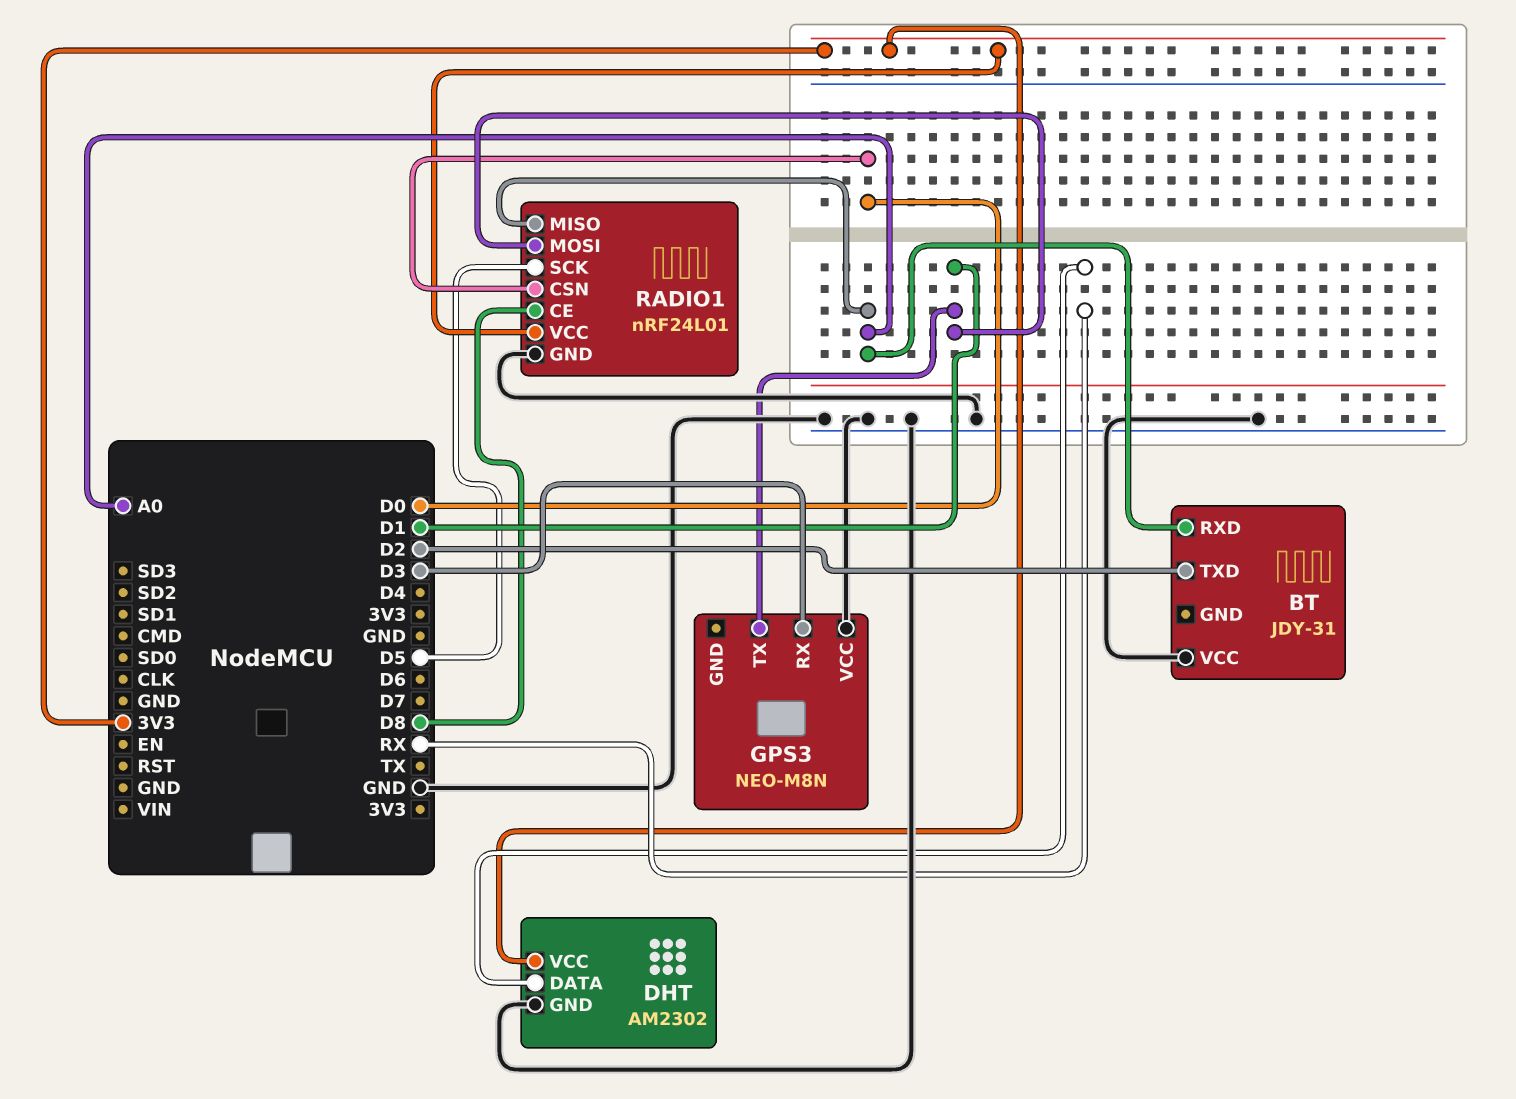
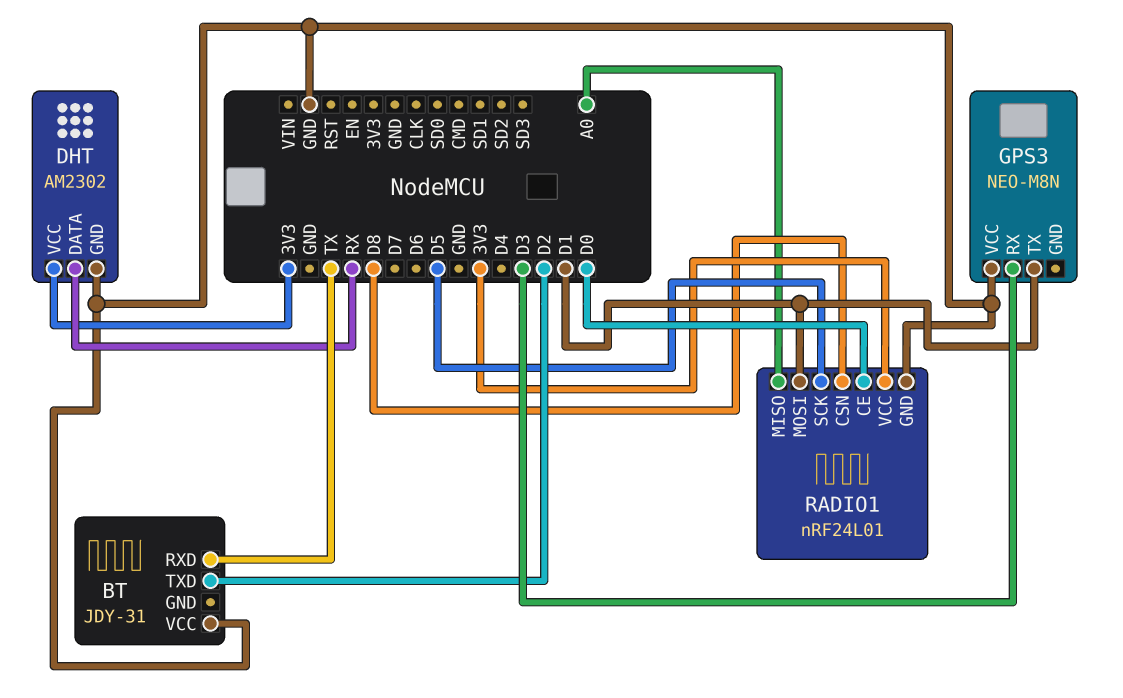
BT pin RXD: A0 -> TX
RADIO1 pin CE: D8 -> D0
RADIO1 pin CSN: D0 -> D8

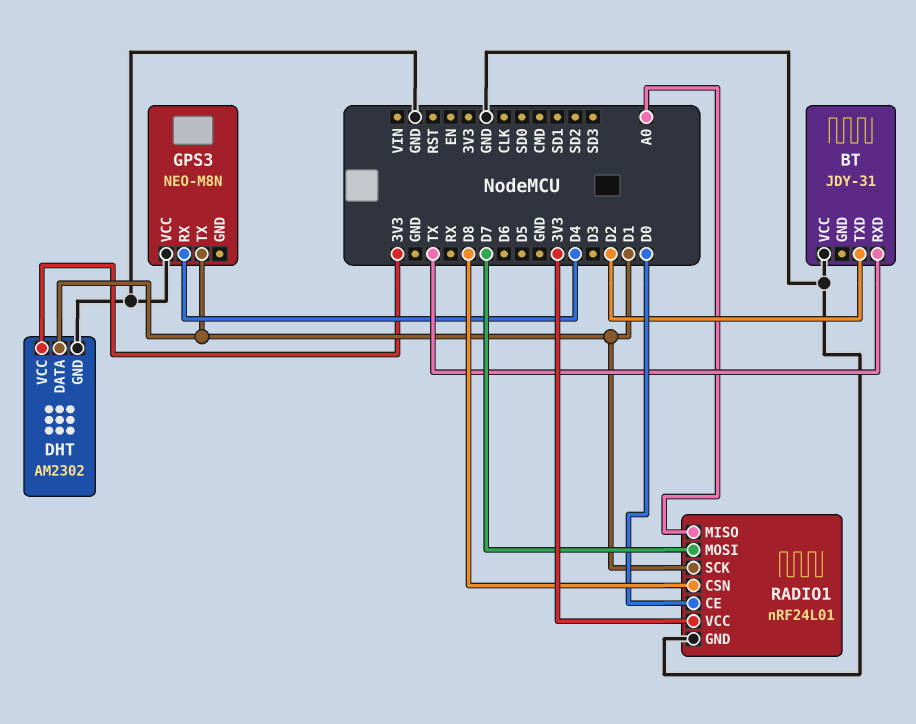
DHT pin DATA: RX -> D1
GPS3 pin RX: D3 -> D4
RADIO1 pin MOSI: D1 -> D7
RADIO1 pin SCK: D5 -> D1

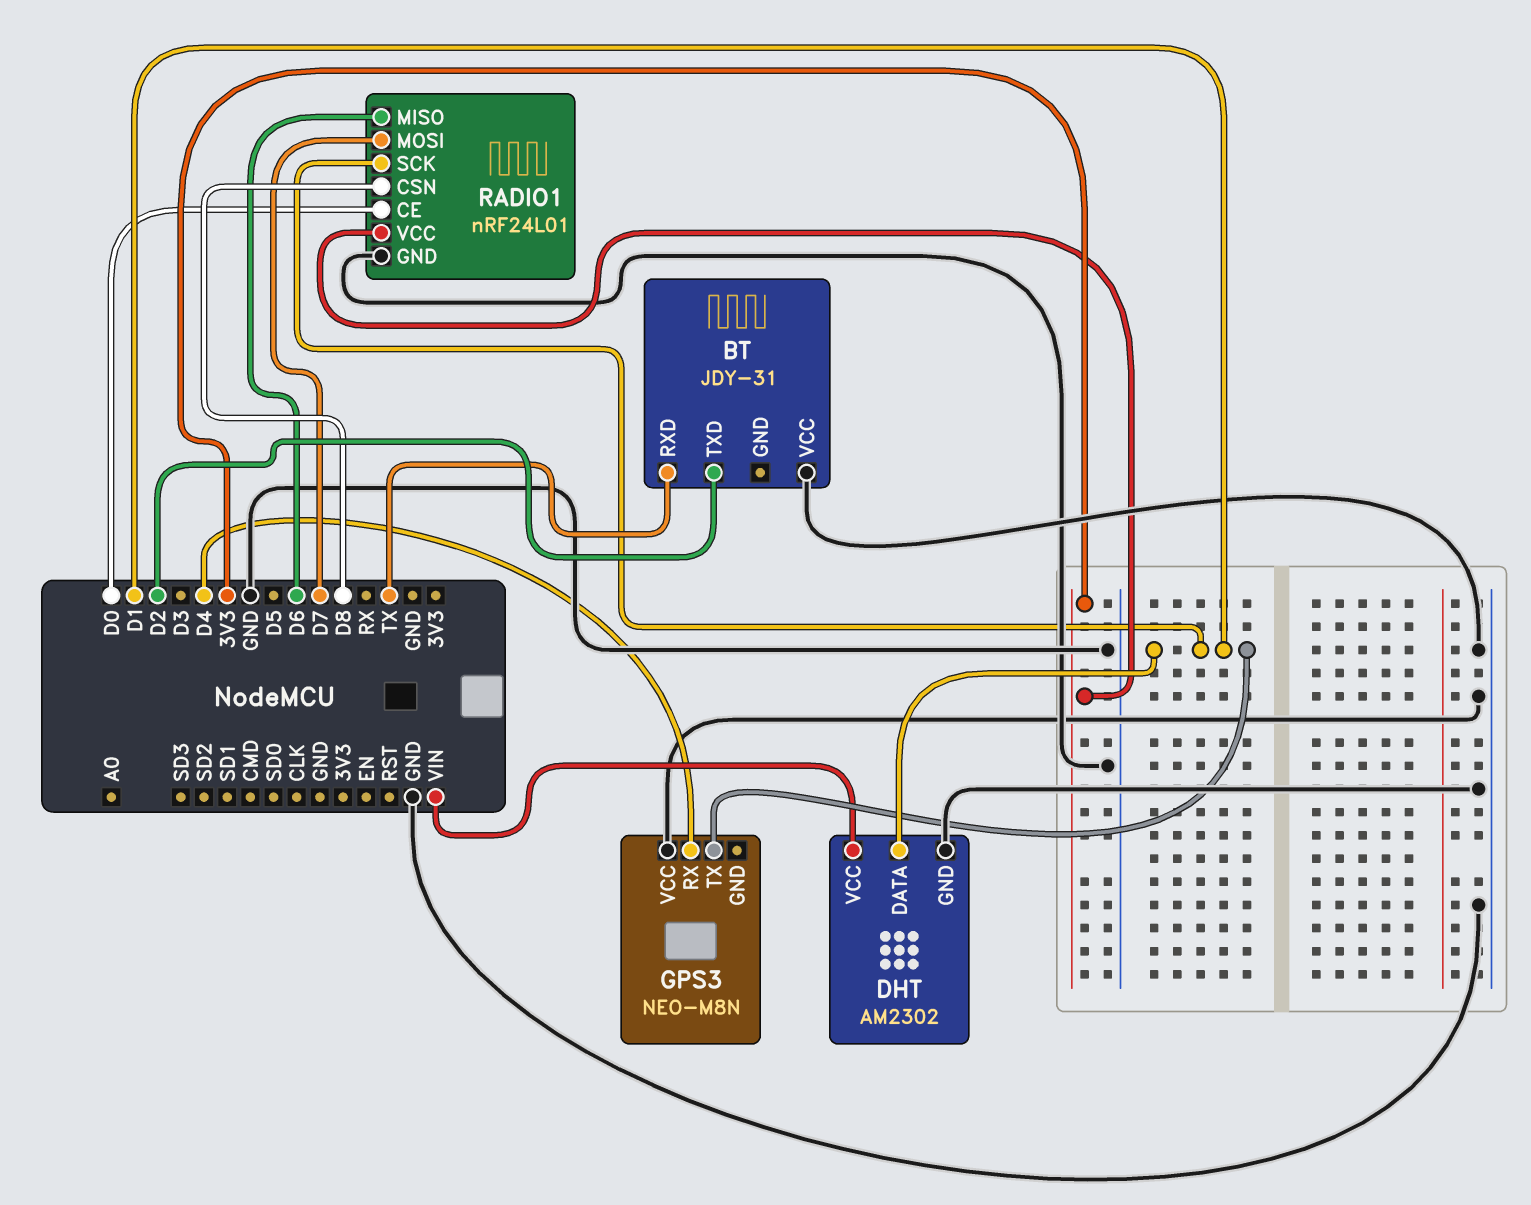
DHT pin VCC: 3V3 -> VIN
RADIO1 pin MISO: A0 -> D6

